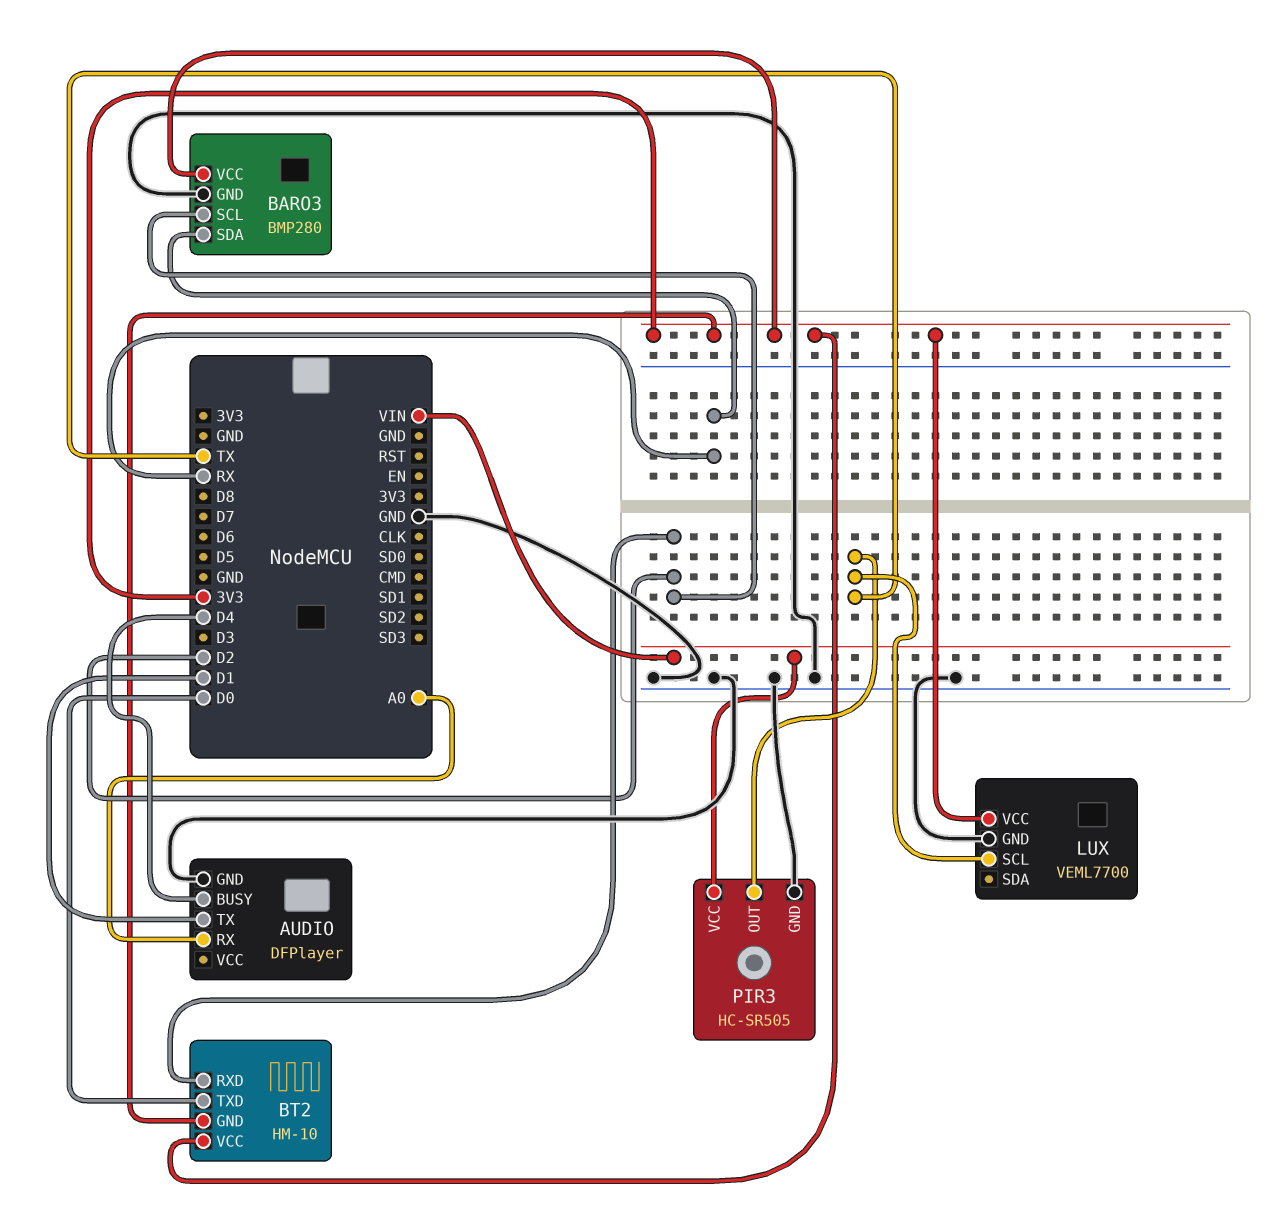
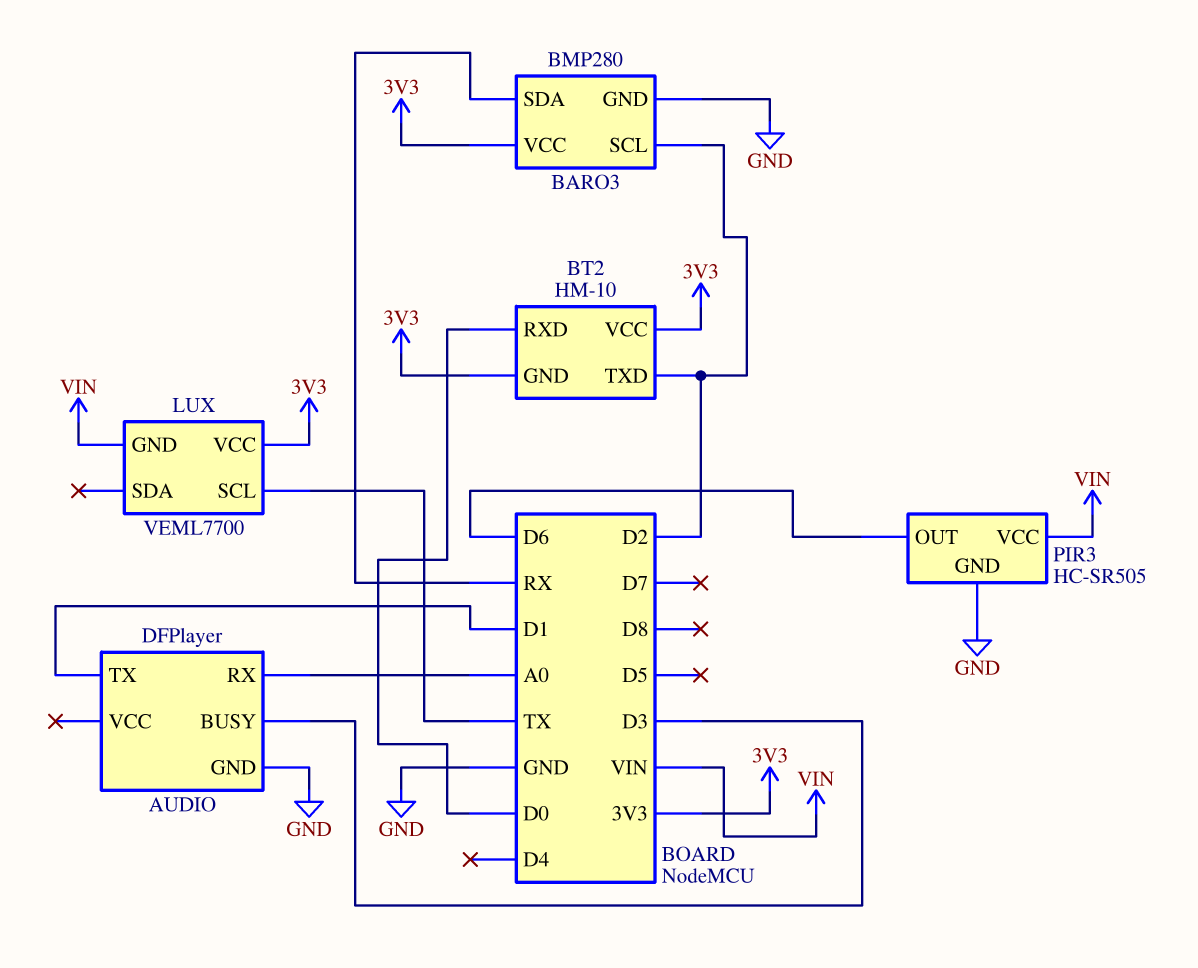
AUDIO pin BUSY: D4 -> D3
BT2 pin RXD: D2 -> D0
BT2 pin TXD: D0 -> D2
LUX pin GND: GND -> VIN
PIR3 pin OUT: TX -> D6

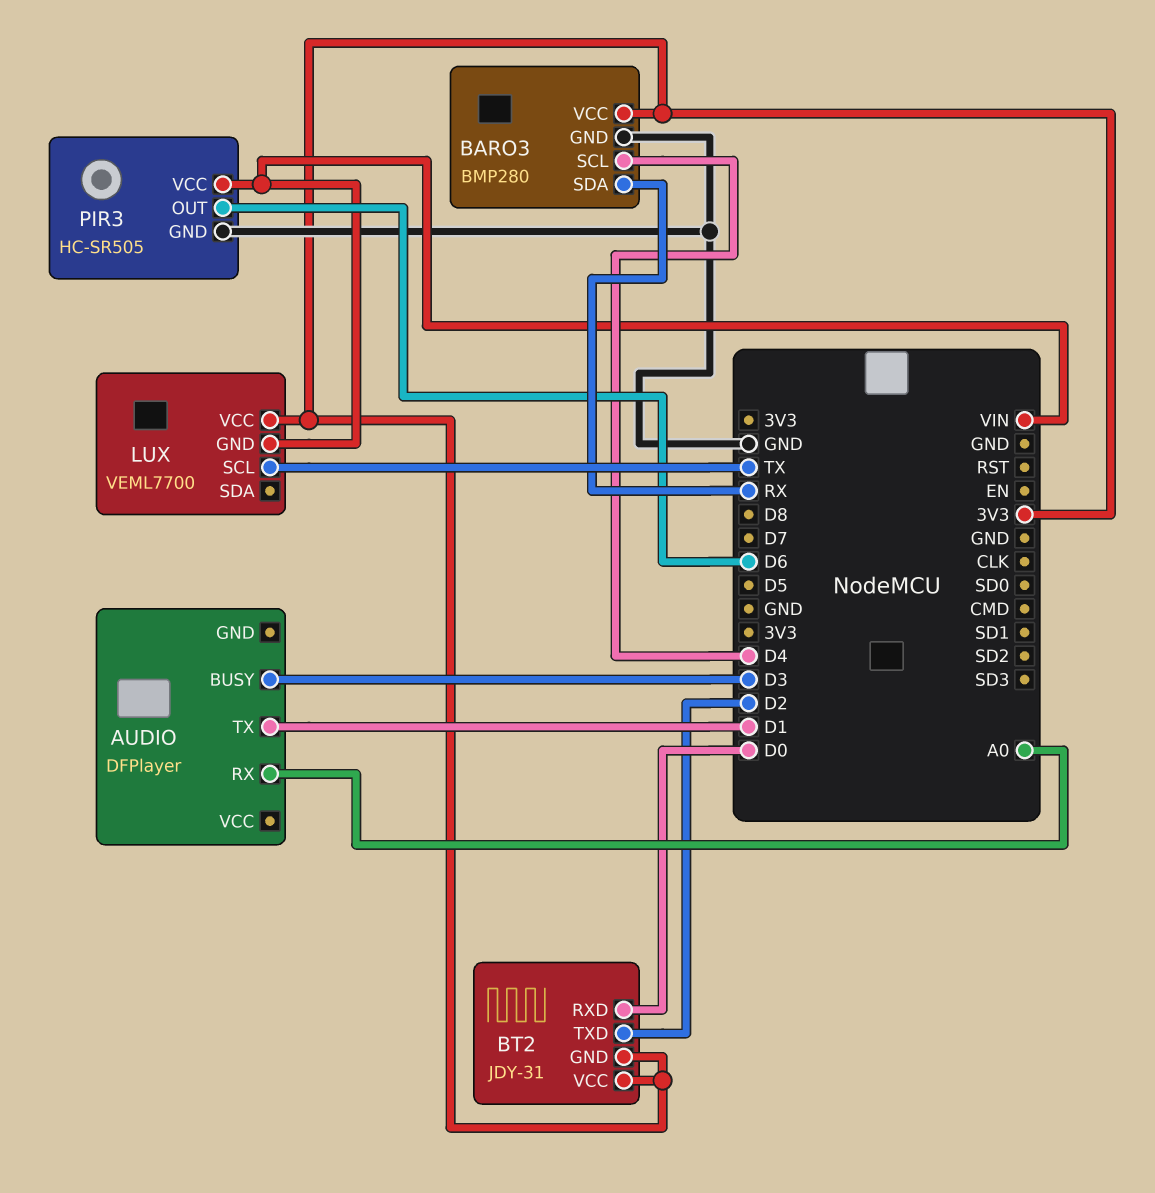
AUDIO pin GND: GND -> none
BARO3 pin SCL: D2 -> D4
BT2: HM-10 -> JDY-31

